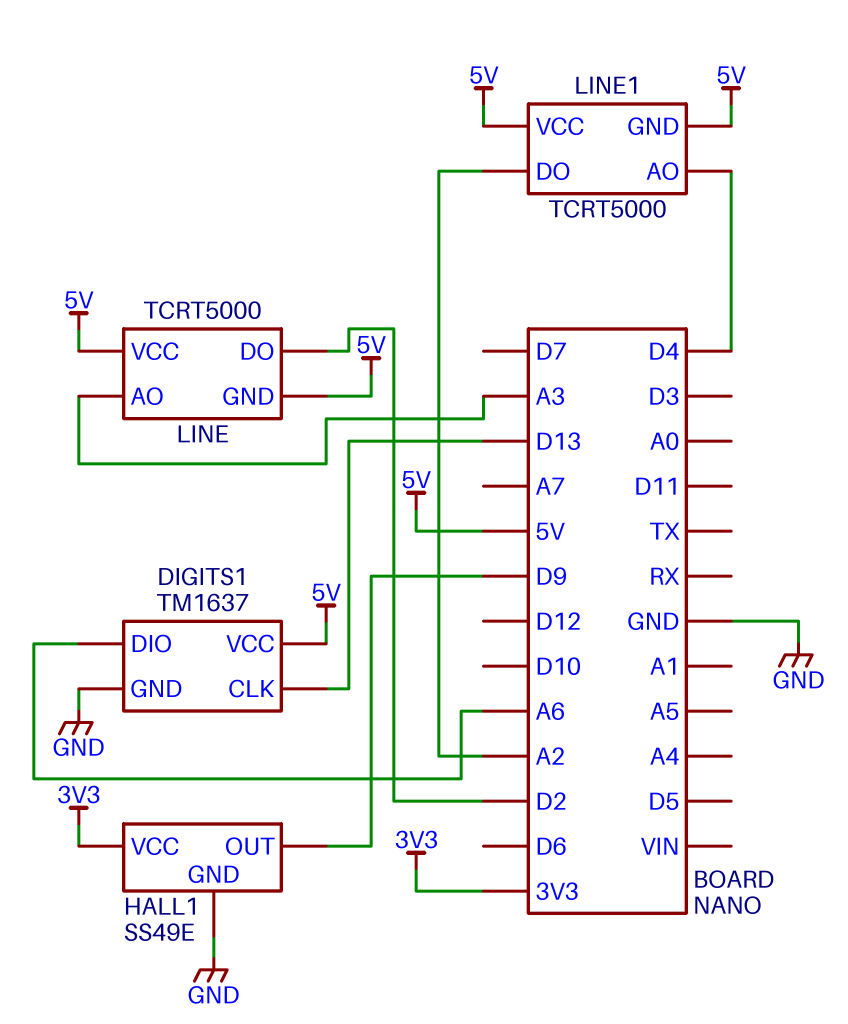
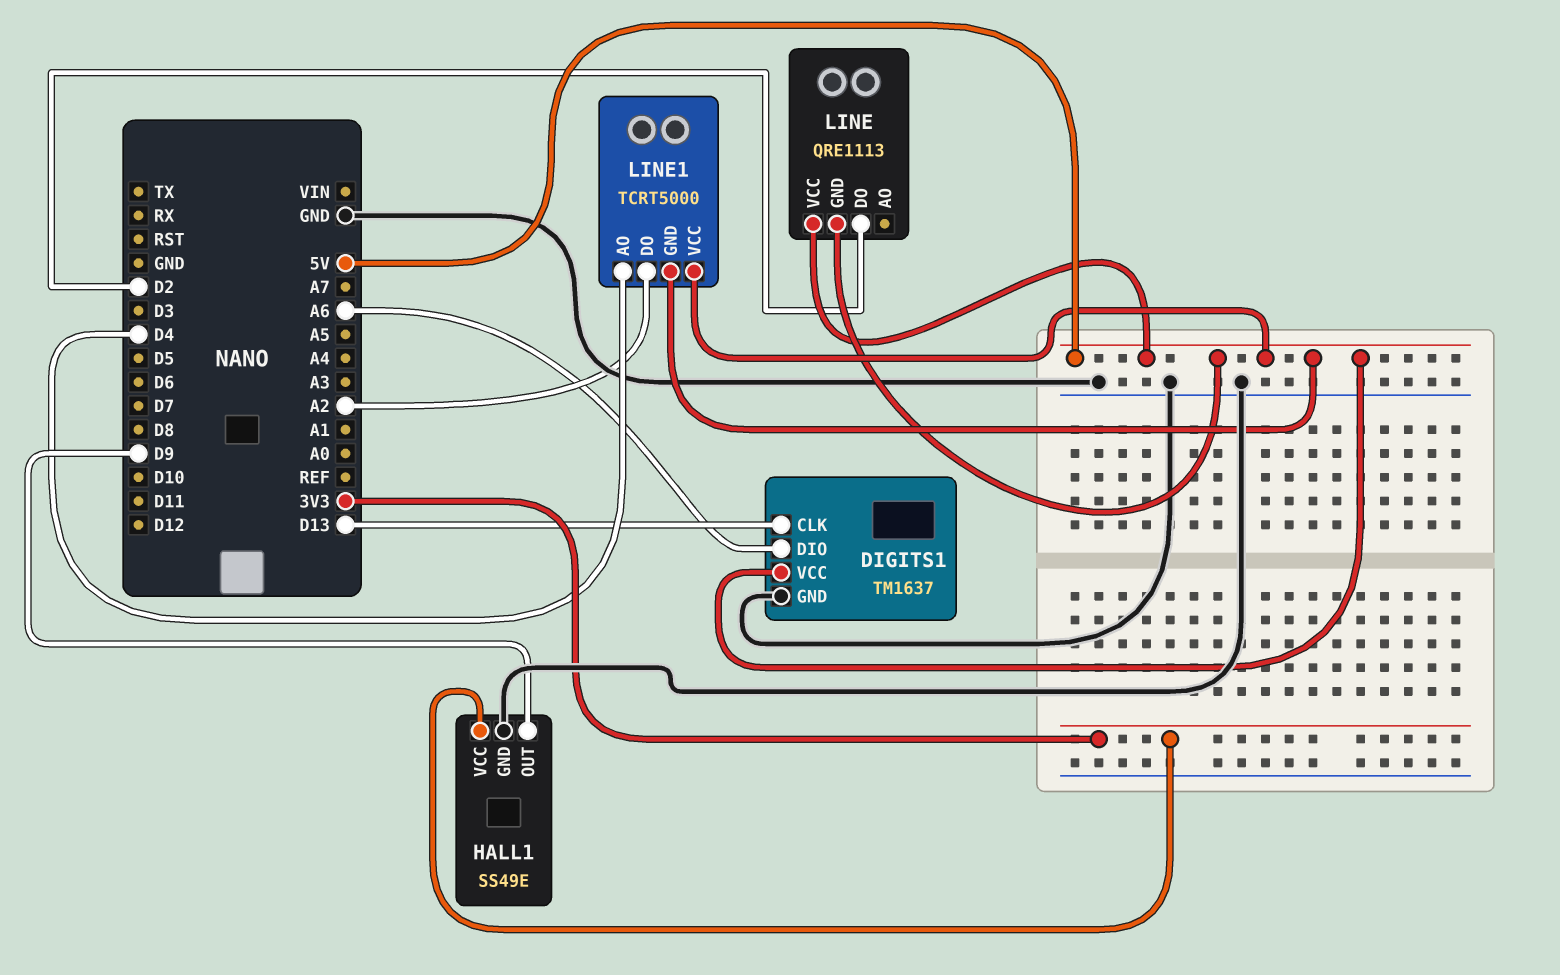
LINE: TCRT5000 -> QRE1113
LINE pin AO: A3 -> none

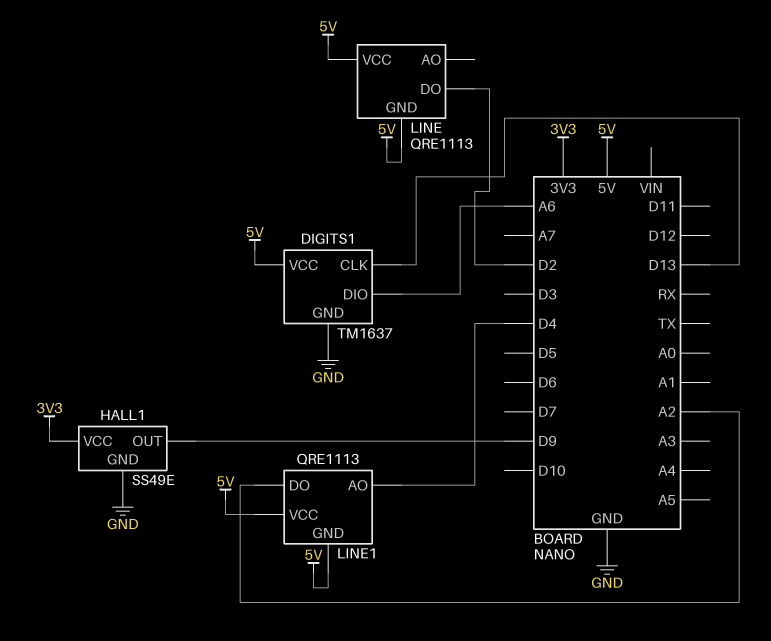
LINE1: TCRT5000 -> QRE1113

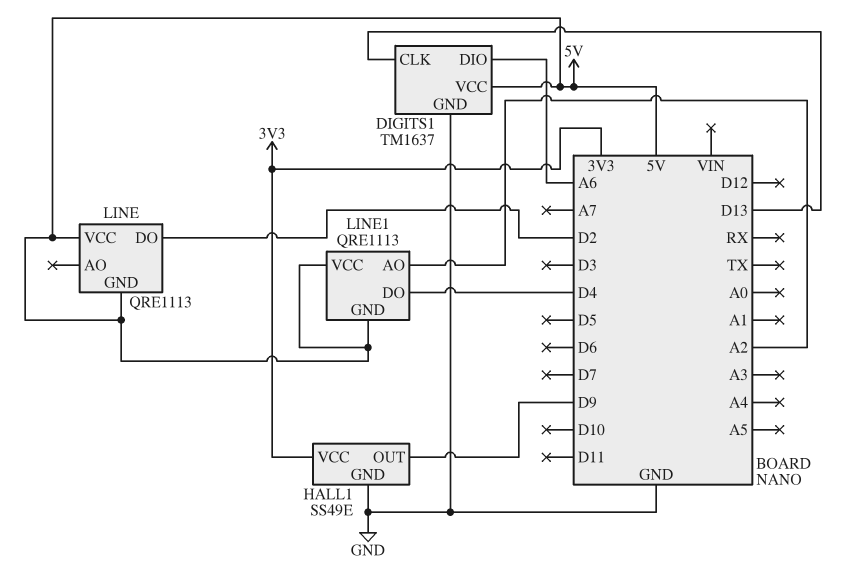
LINE1 pin AO: D4 -> A2
LINE1 pin DO: A2 -> D4

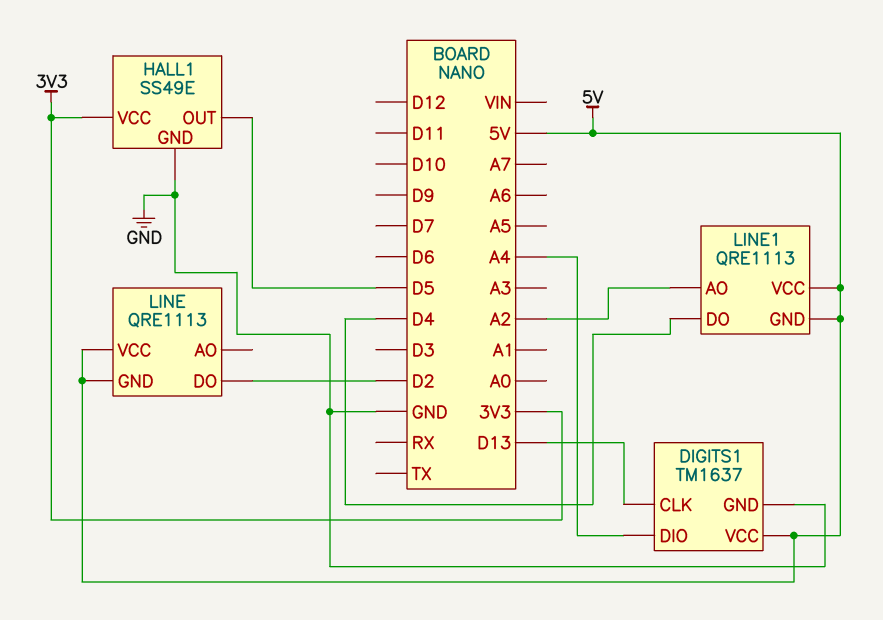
DIGITS1 pin DIO: A6 -> A4
HALL1 pin OUT: D9 -> D5

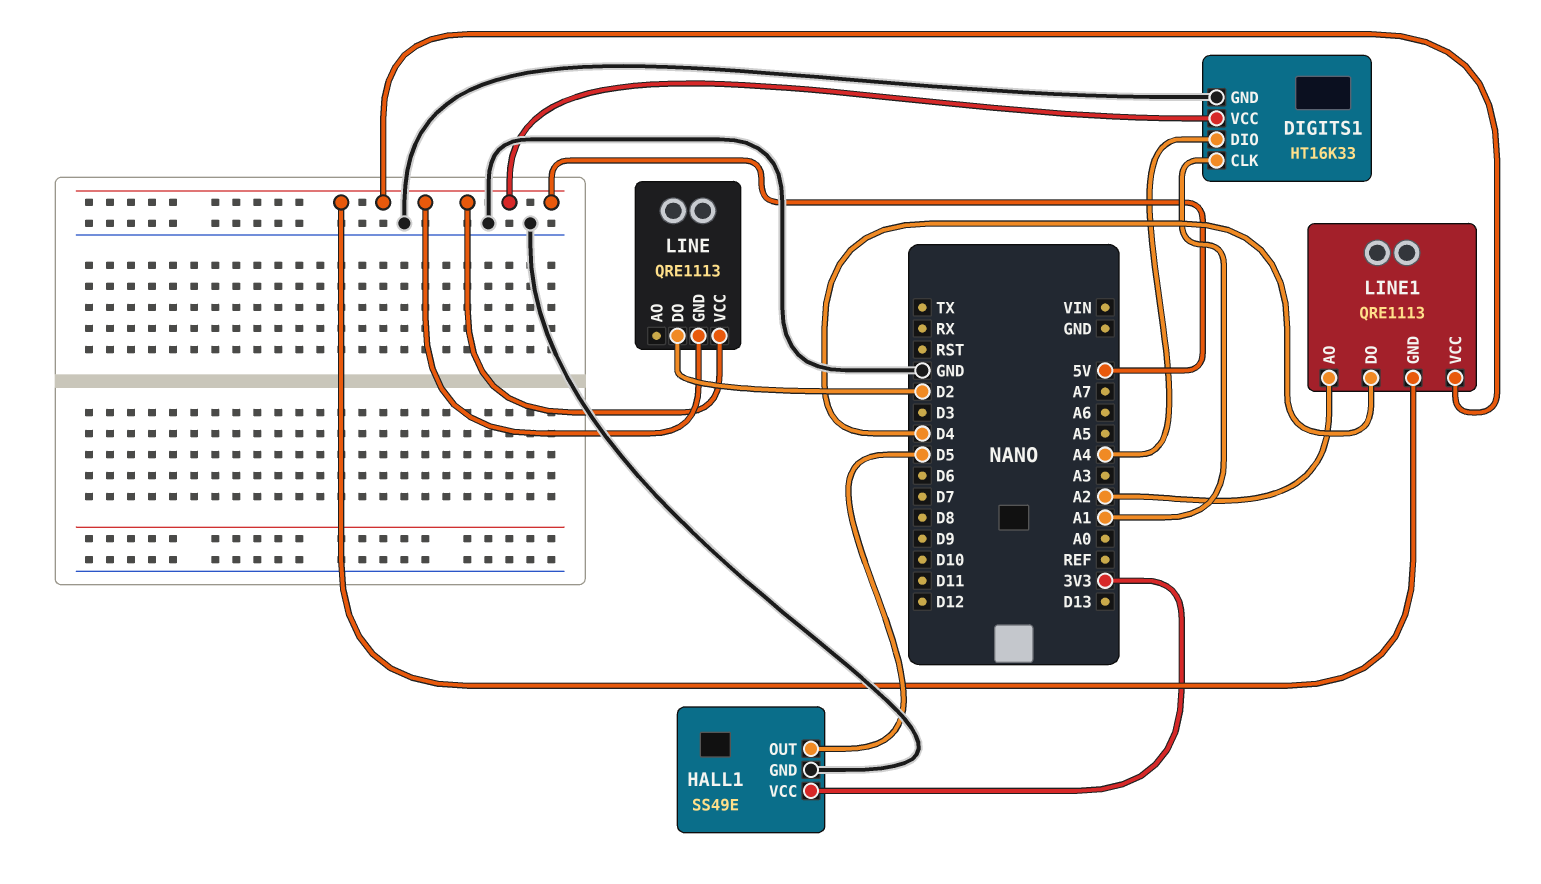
DIGITS1: TM1637 -> HT16K33
DIGITS1 pin CLK: D13 -> A1

